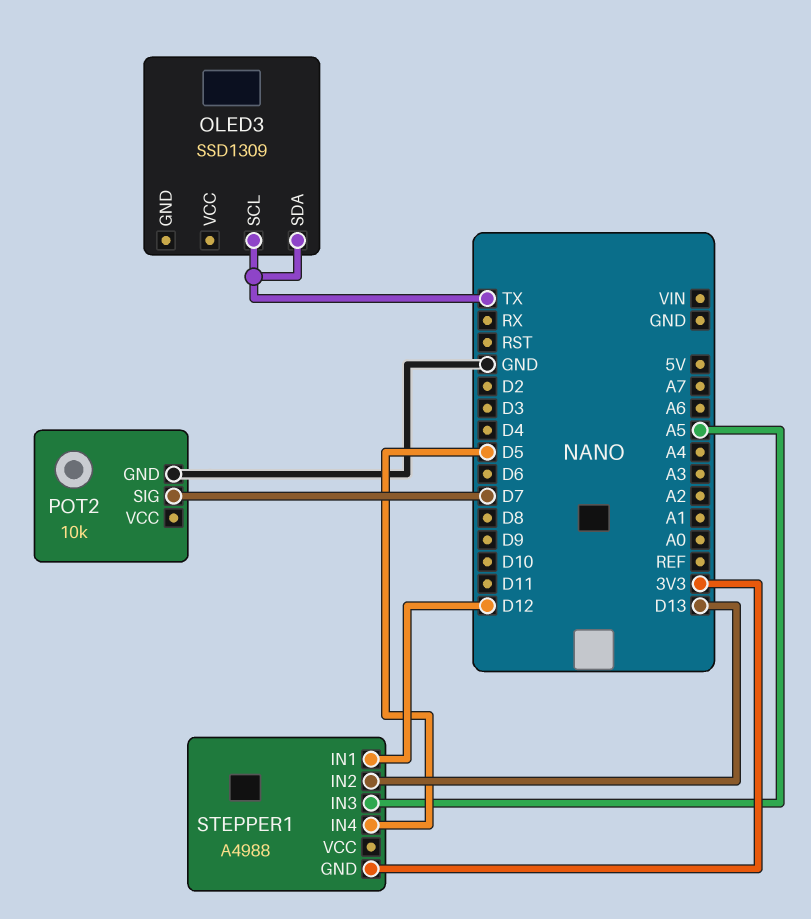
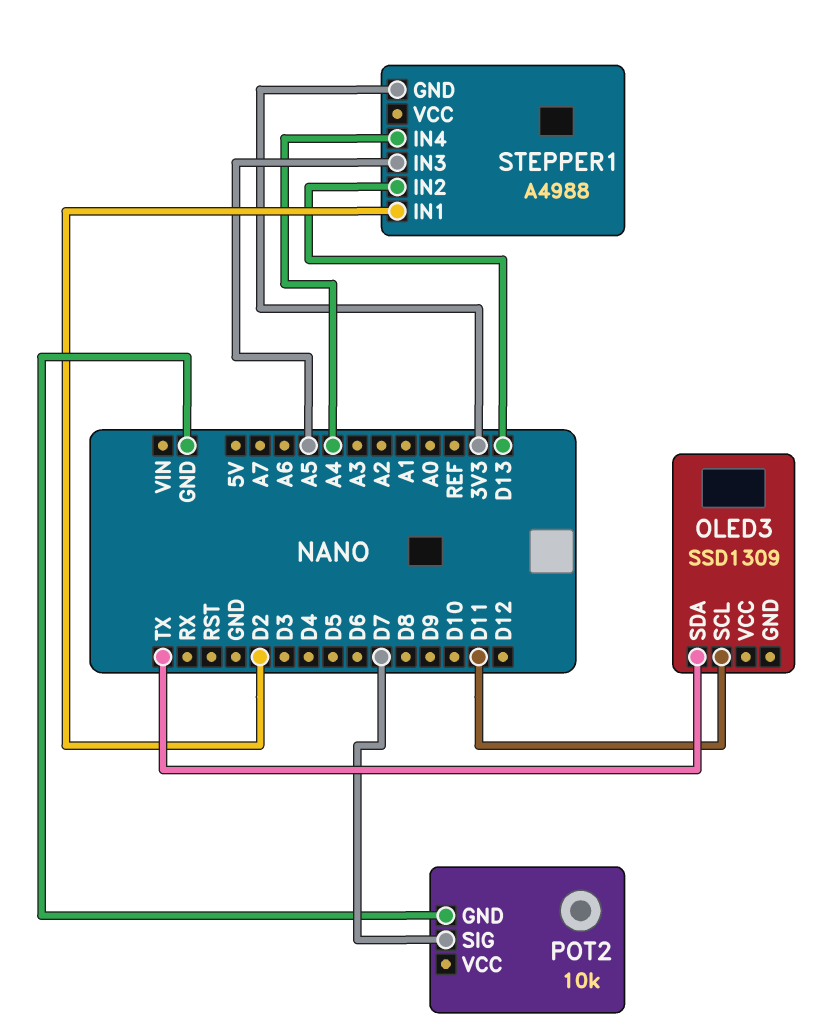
OLED3 pin SCL: TX -> D11
STEPPER1 pin IN1: D12 -> D2
STEPPER1 pin IN4: D5 -> A4

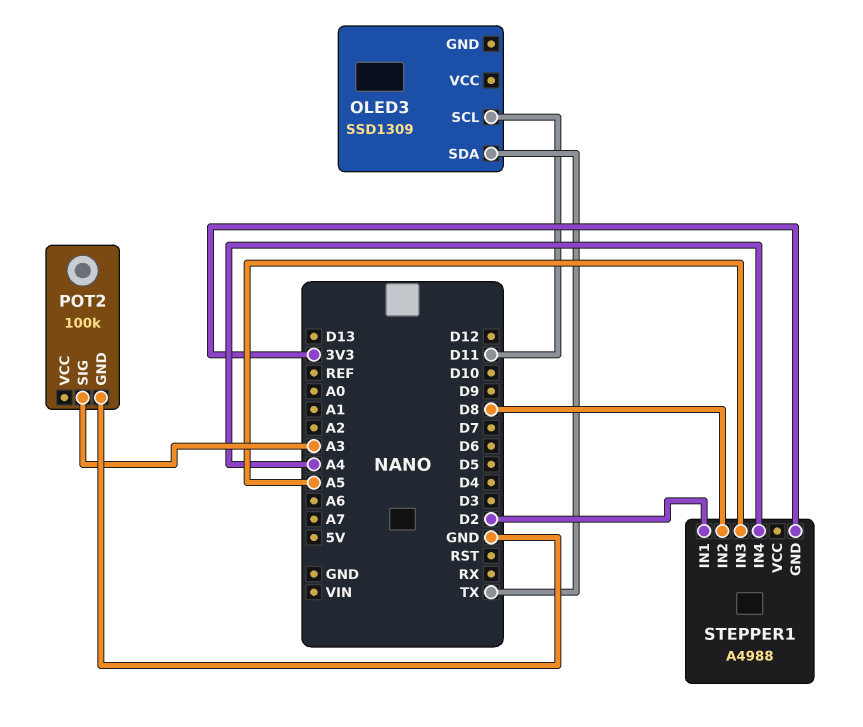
POT2: 10k -> 100k
POT2 pin SIG: D7 -> A3
STEPPER1 pin IN2: D13 -> D8

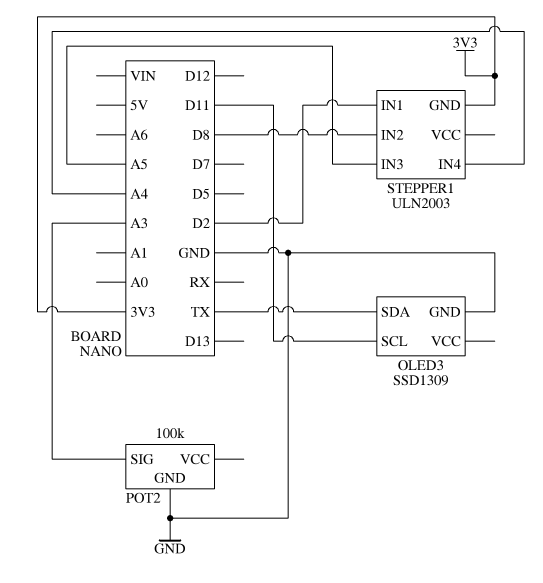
OLED3 pin GND: none -> GND
STEPPER1: A4988 -> ULN2003

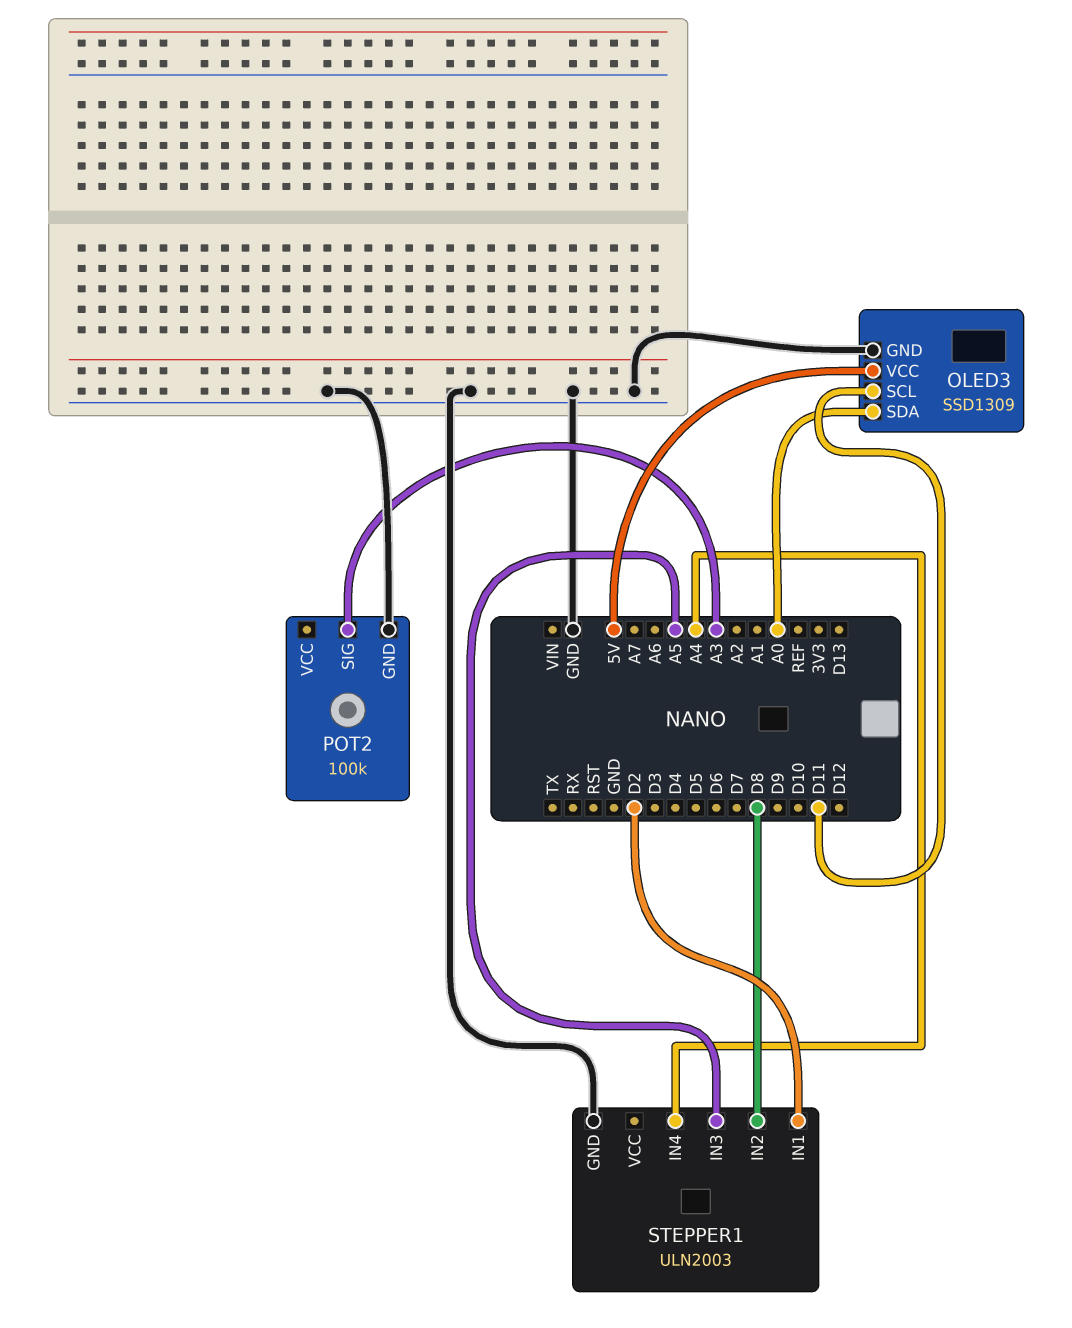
OLED3 pin SDA: TX -> A0
OLED3 pin VCC: none -> 5V
STEPPER1 pin GND: 3V3 -> GND

